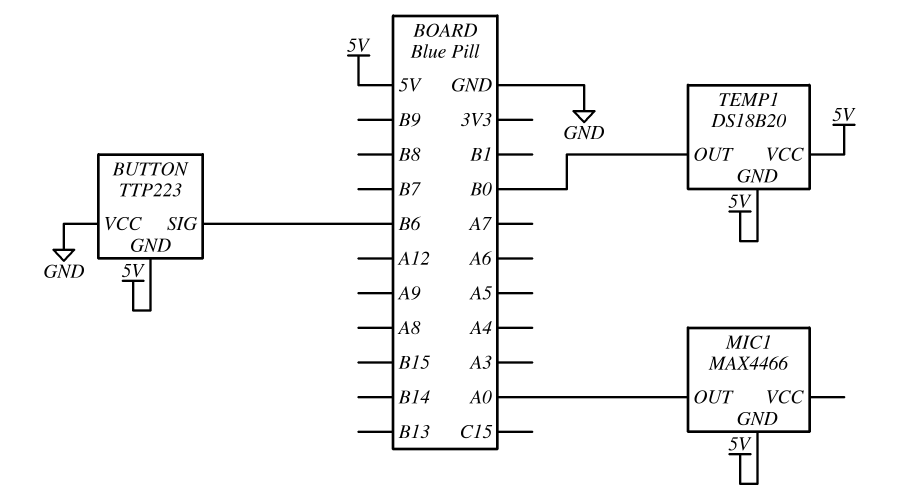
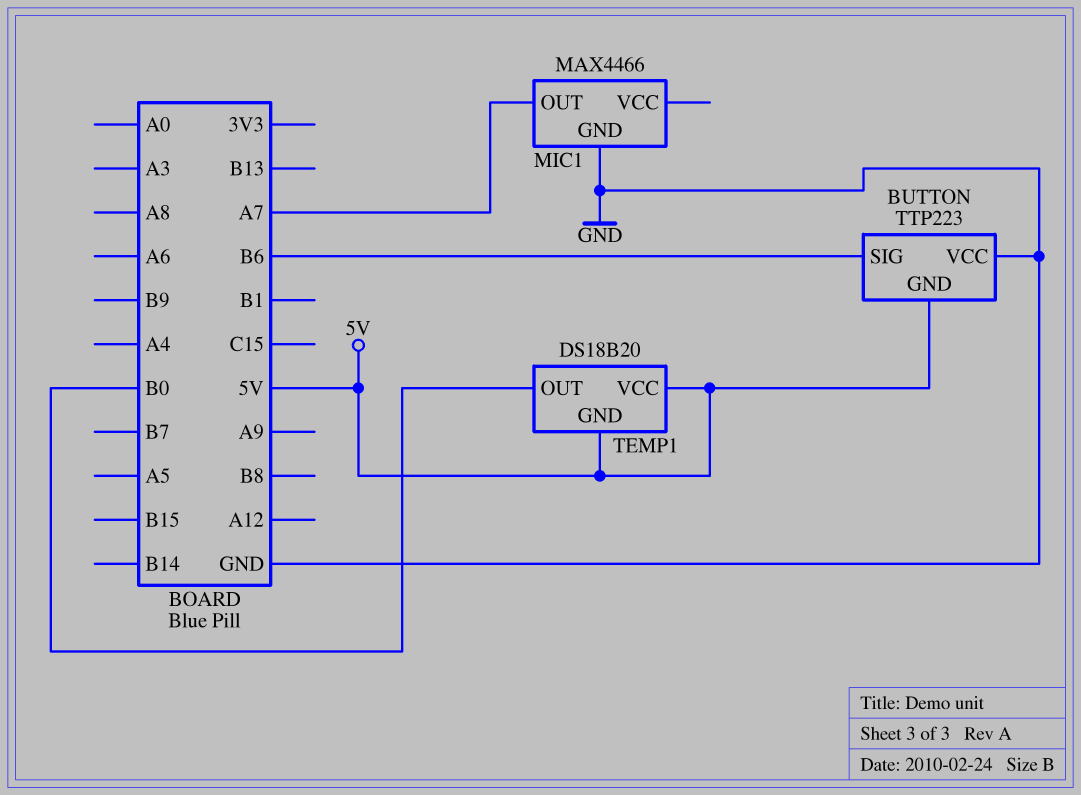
MIC1 pin GND: 5V -> GND
MIC1 pin OUT: A0 -> A7

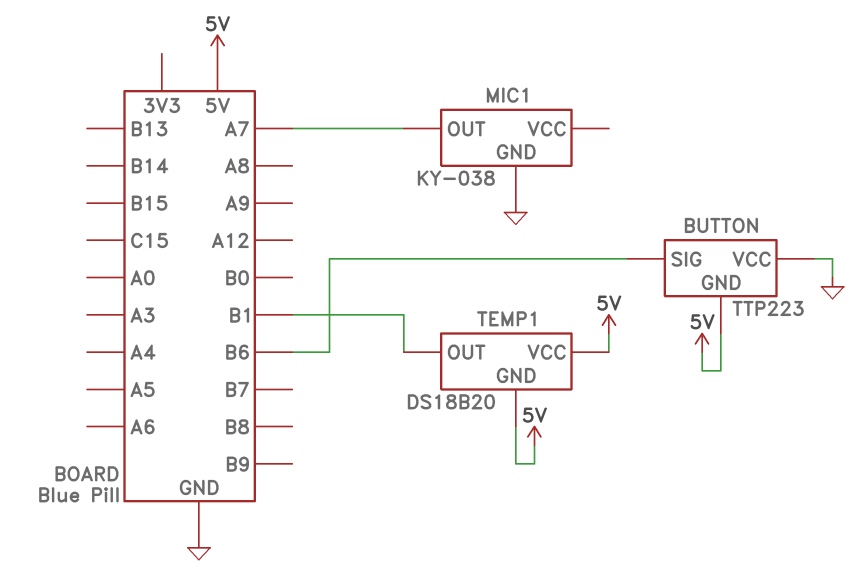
MIC1: MAX4466 -> KY-038
TEMP1 pin OUT: B0 -> B1

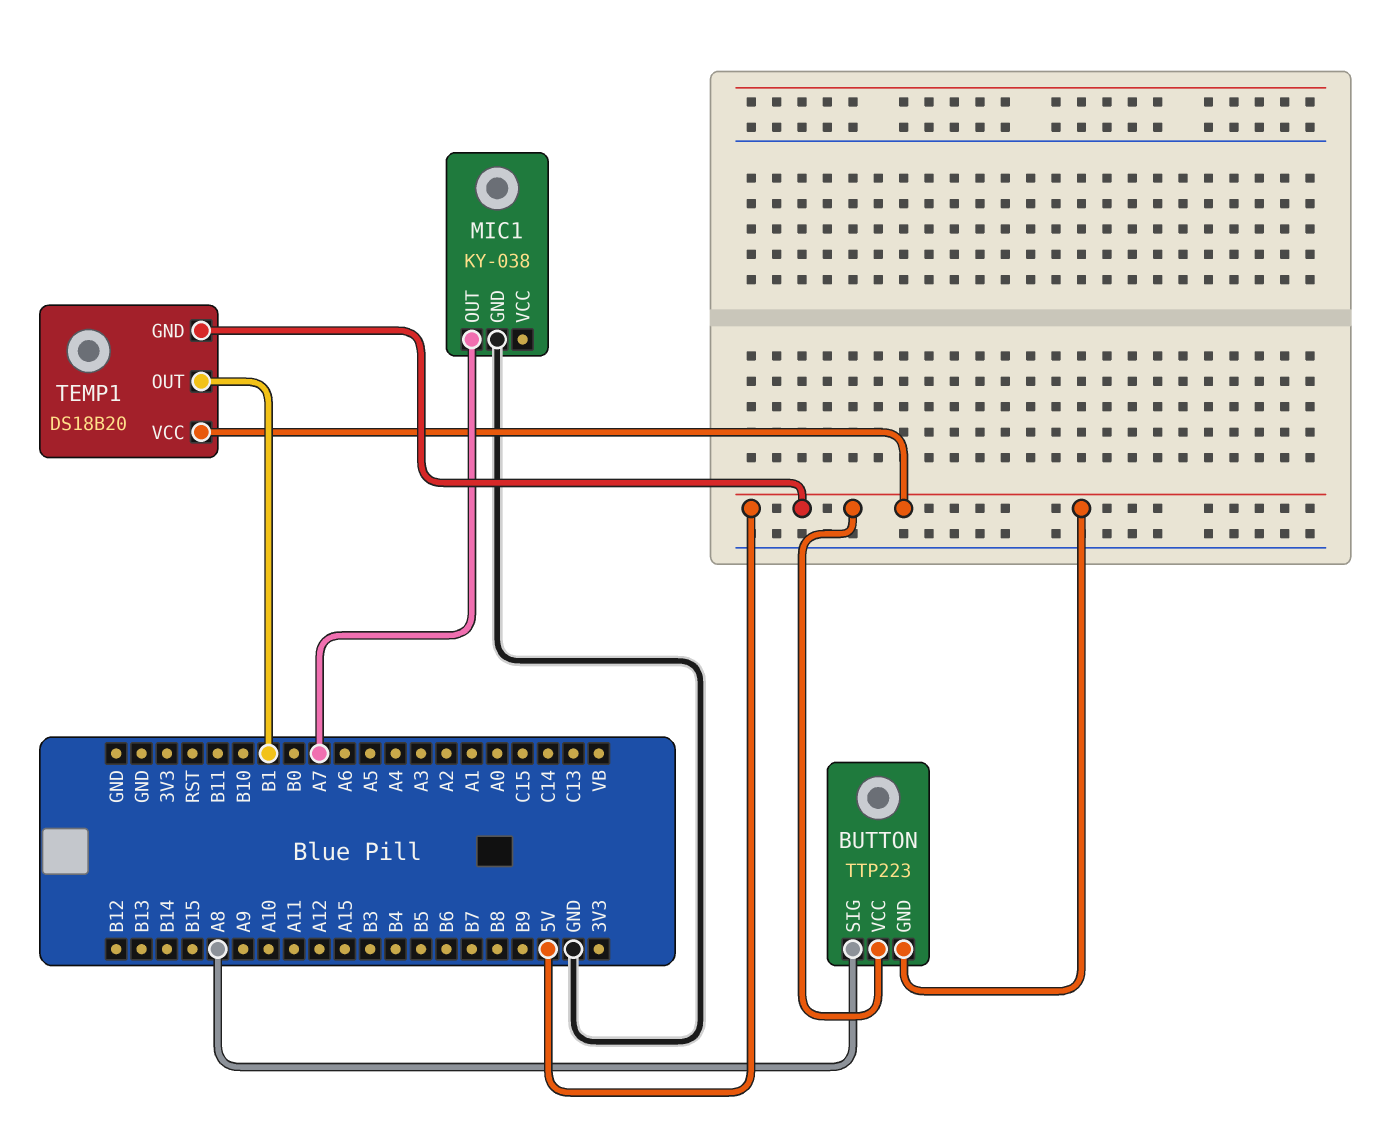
BUTTON pin SIG: B6 -> A8
BUTTON pin VCC: GND -> 5V

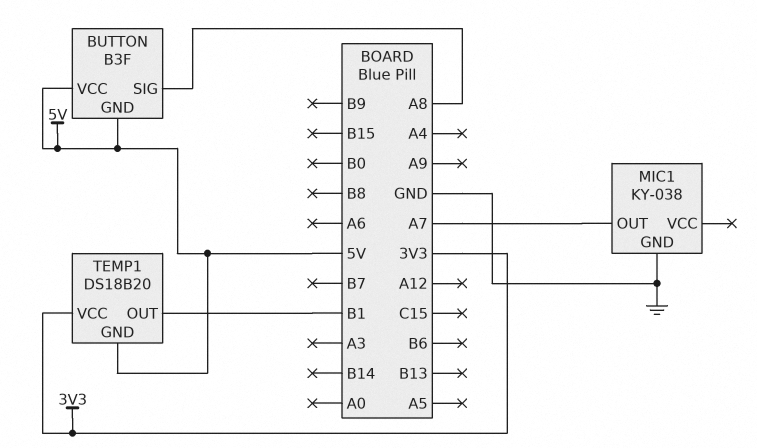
BUTTON: TTP223 -> B3F
TEMP1 pin VCC: 5V -> 3V3

